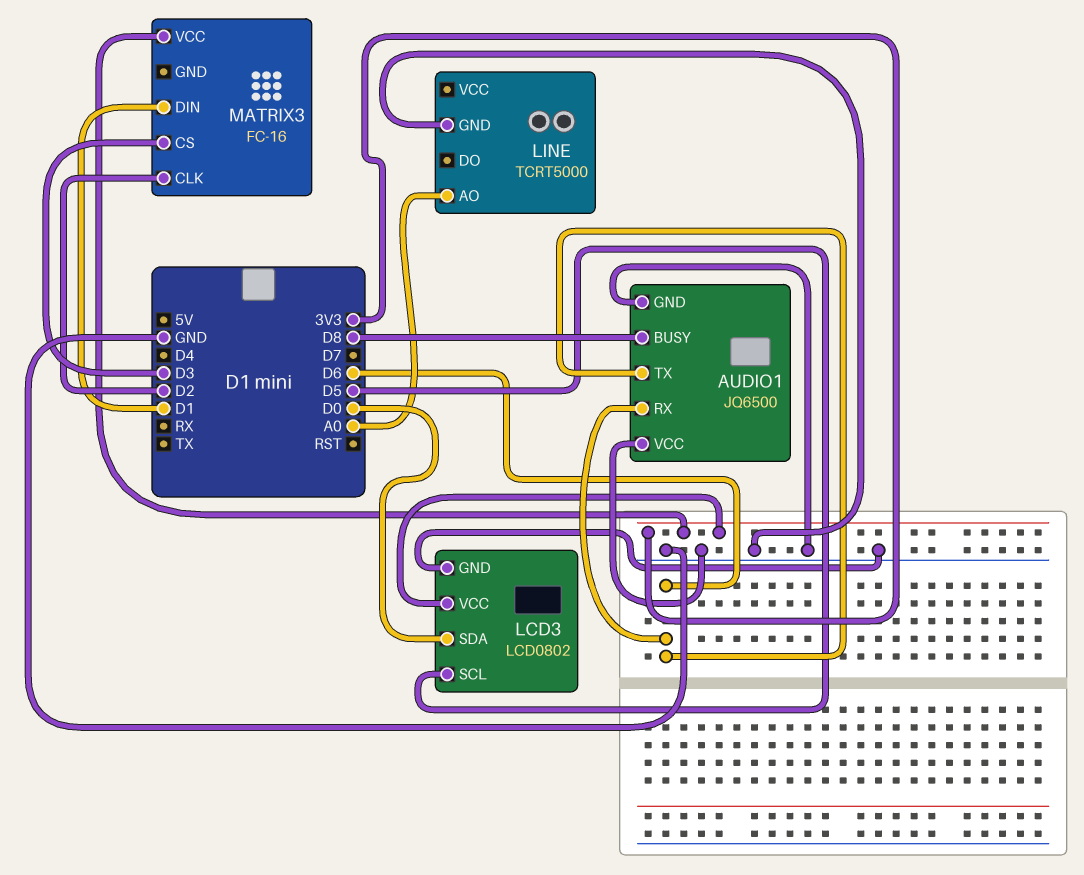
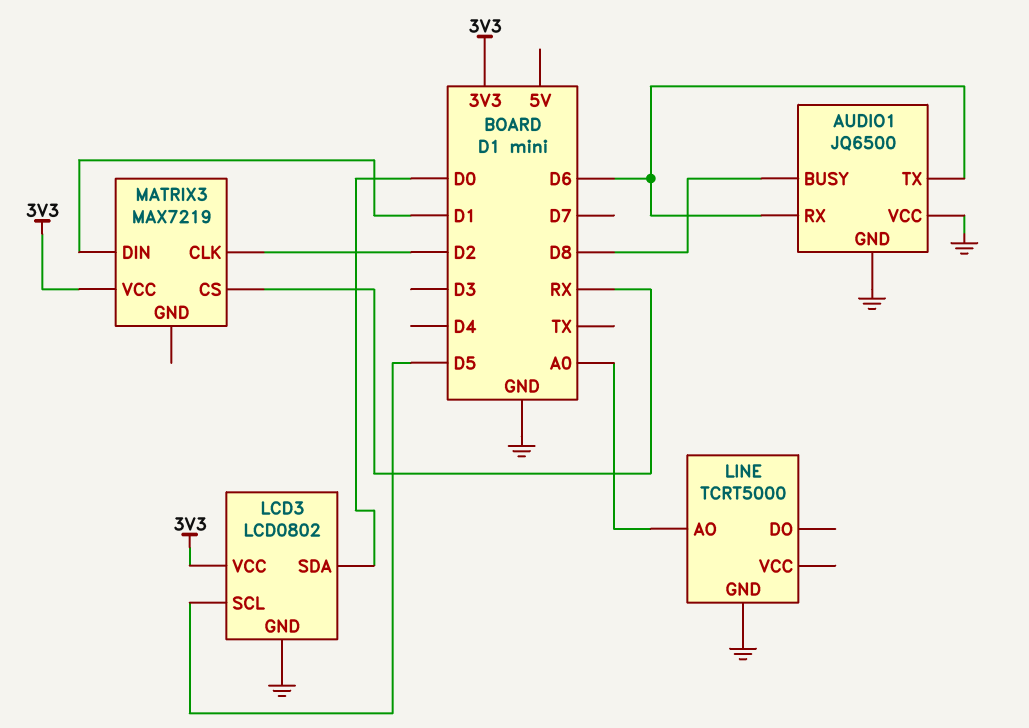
MATRIX3: FC-16 -> MAX7219
MATRIX3 pin CS: D3 -> RX

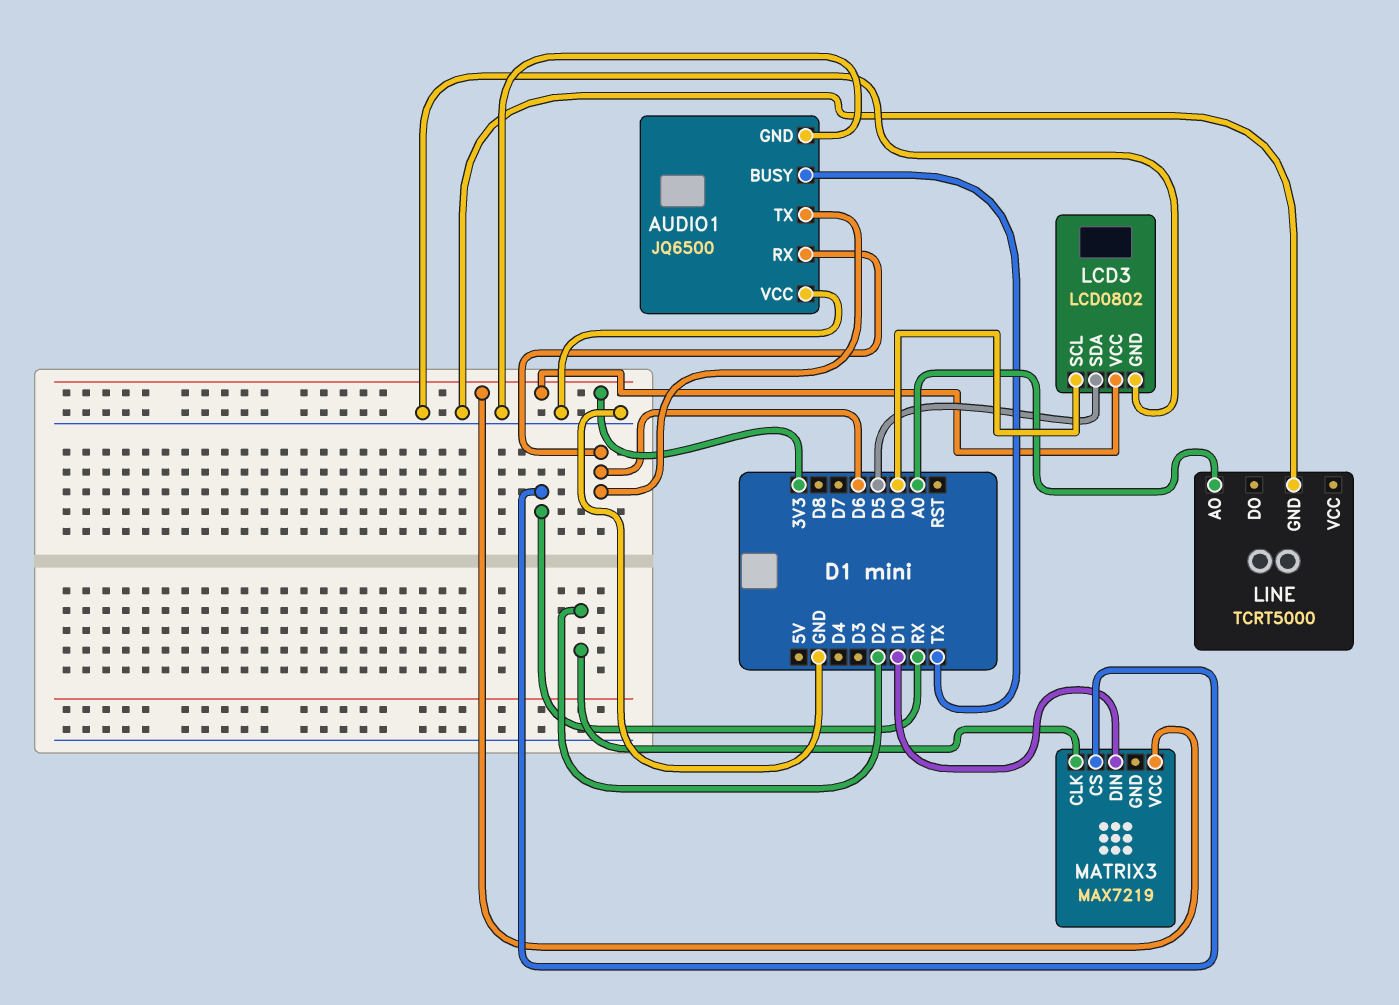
AUDIO1 pin BUSY: D8 -> TX
LCD3 pin SCL: D5 -> D0
LCD3 pin SDA: D0 -> D5

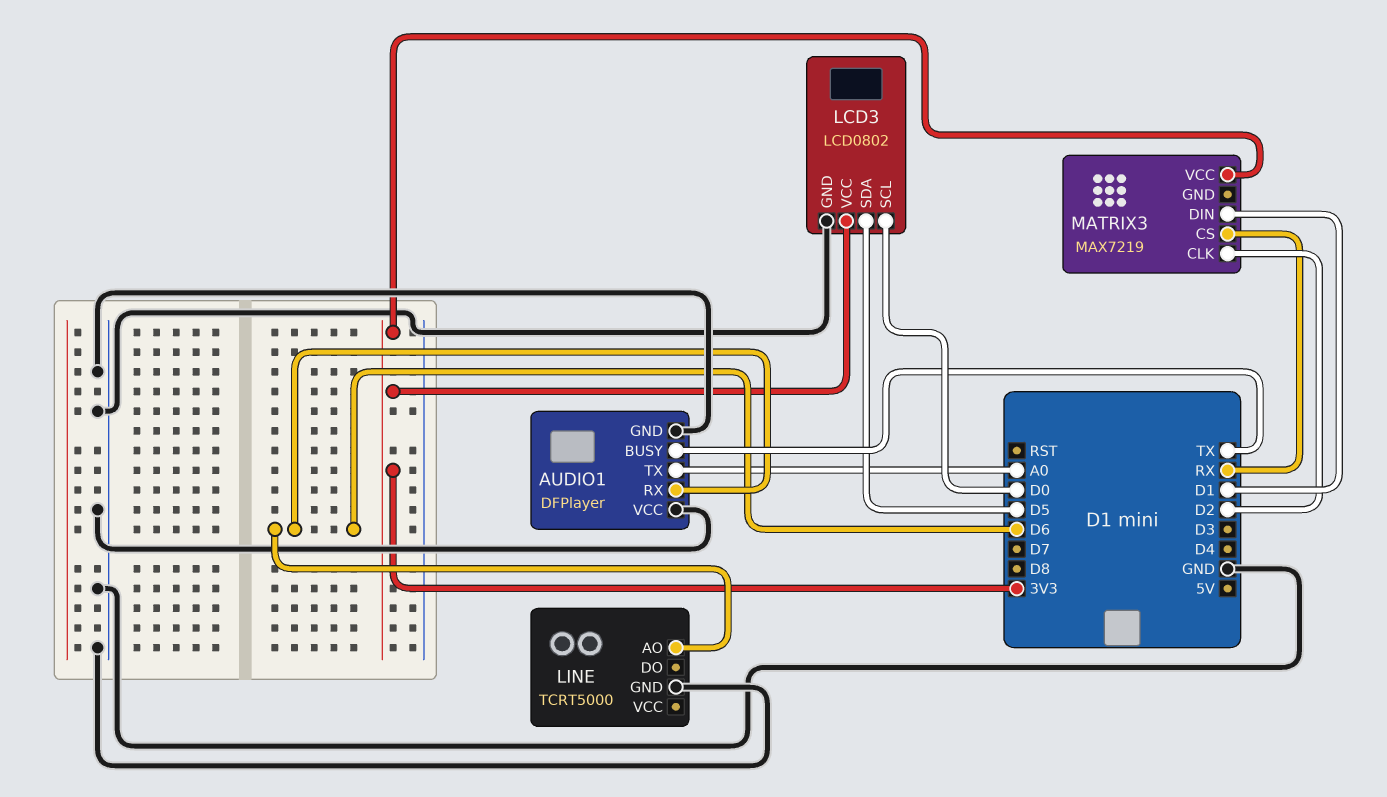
AUDIO1: JQ6500 -> DFPlayer
AUDIO1 pin TX: D6 -> A0
LINE pin AO: A0 -> D6

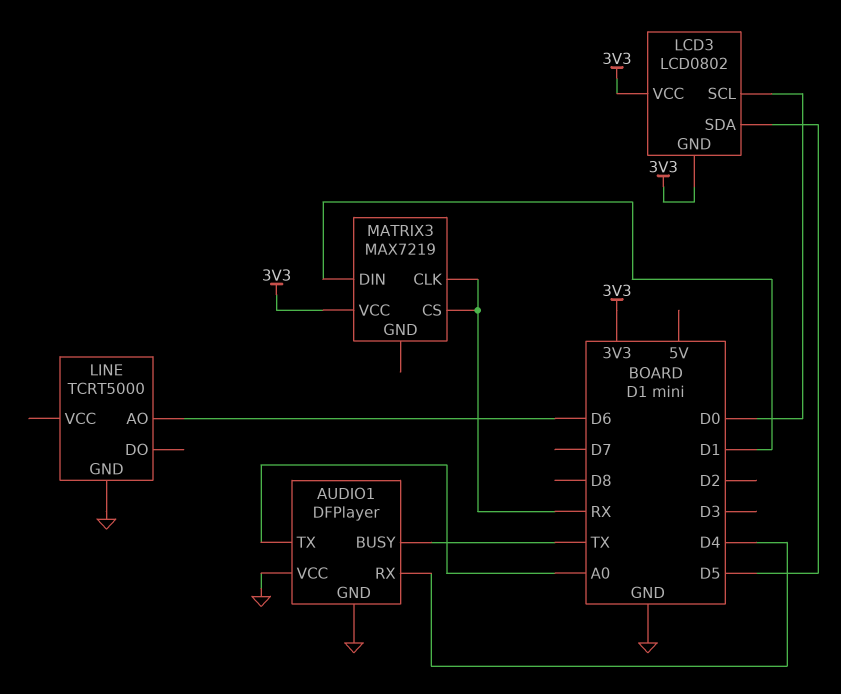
AUDIO1 pin RX: D6 -> D4
LCD3 pin GND: GND -> 3V3
MATRIX3 pin CLK: D2 -> RX

